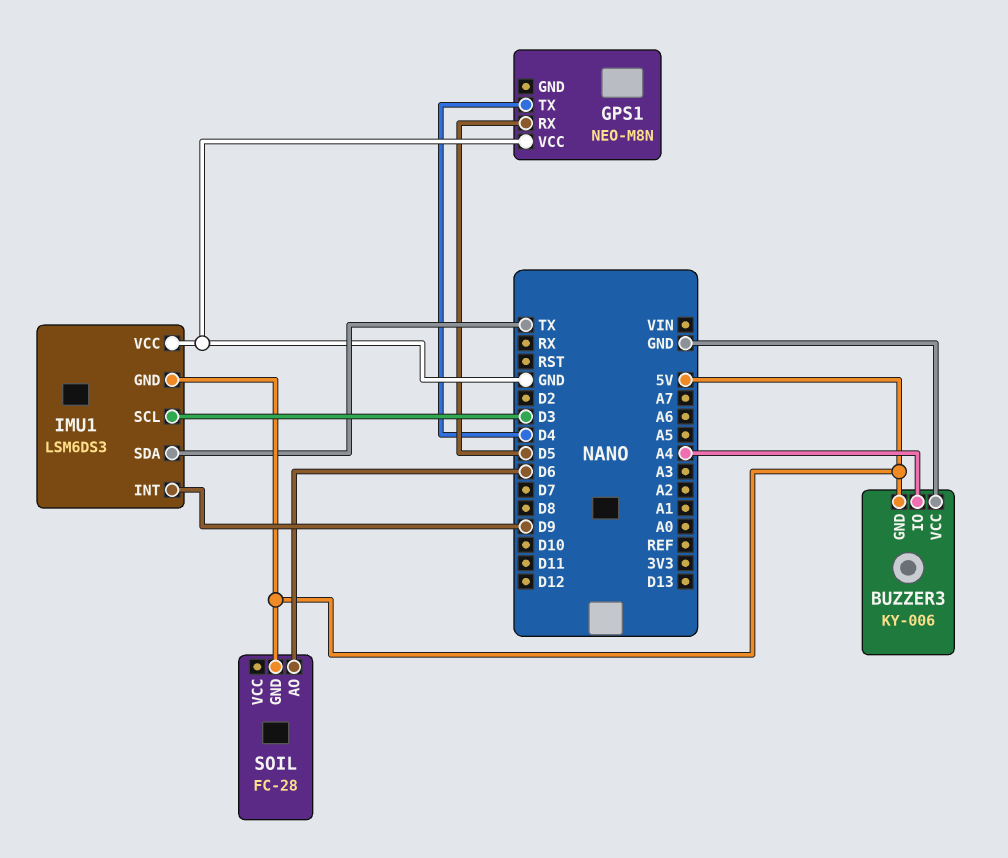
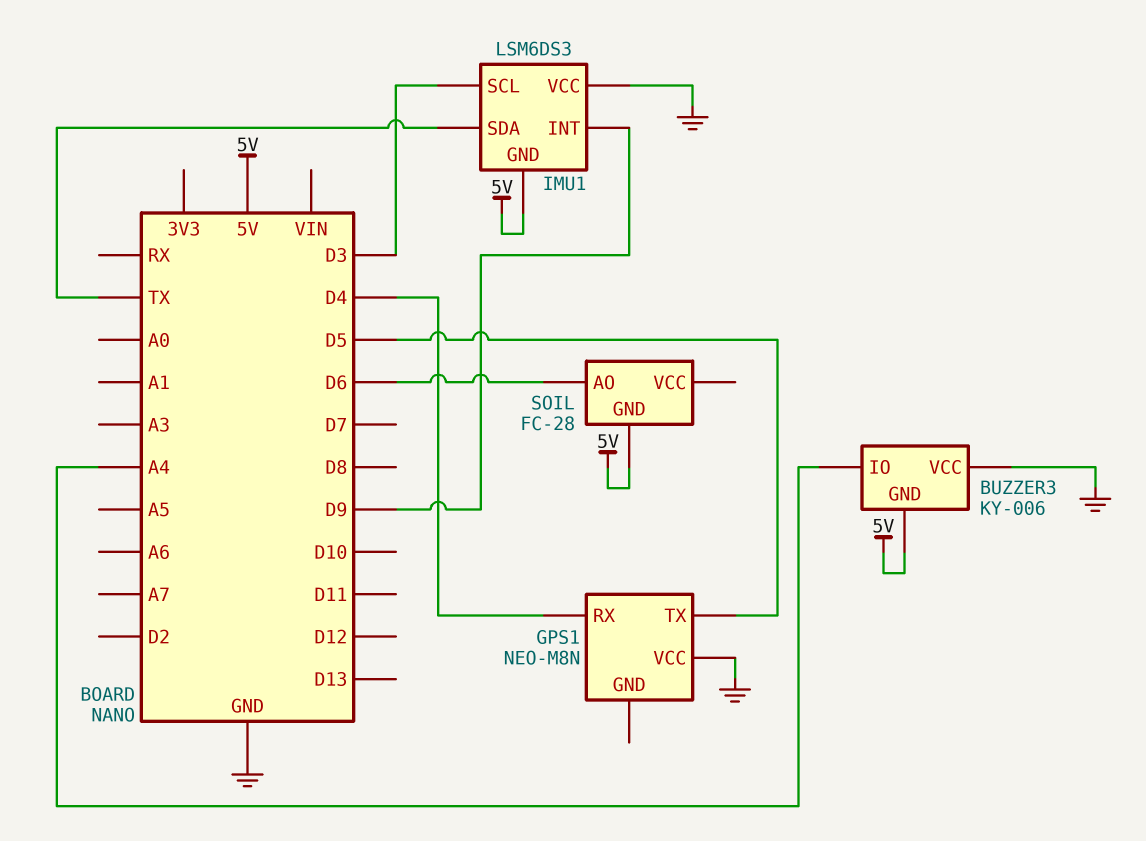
GPS1 pin RX: D5 -> D4
GPS1 pin TX: D4 -> D5

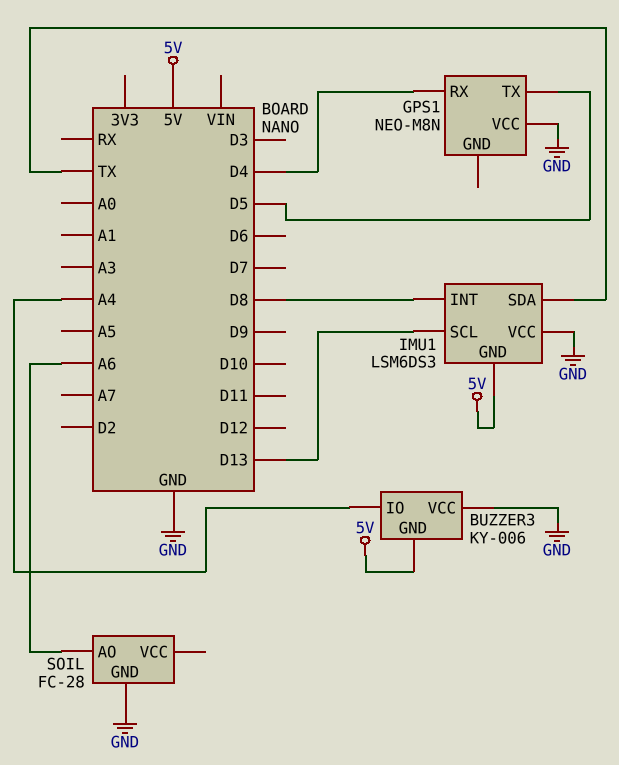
IMU1 pin INT: D9 -> D8
IMU1 pin SCL: D3 -> D13
SOIL pin AO: D6 -> A6
SOIL pin GND: 5V -> GND

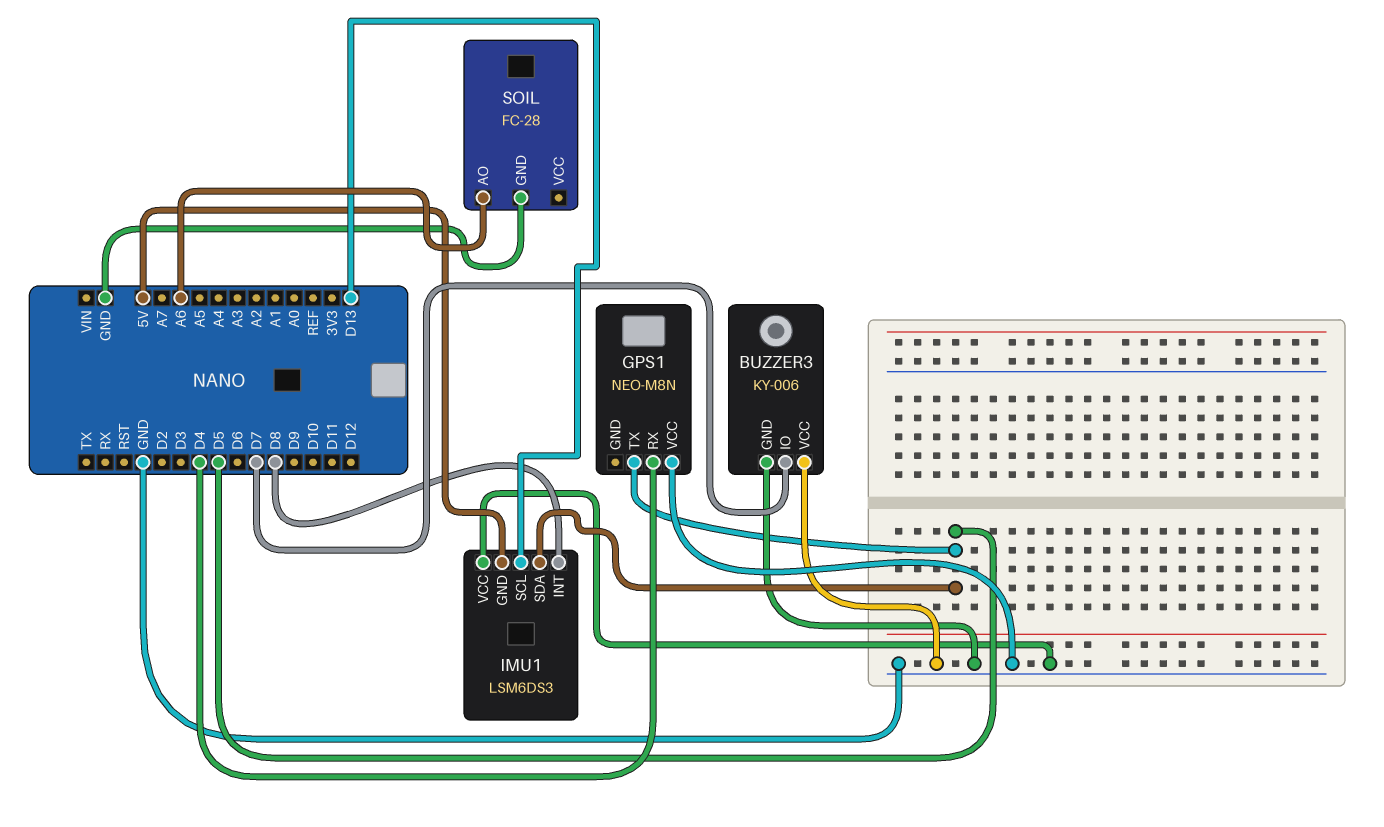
BUZZER3 pin GND: 5V -> GND
BUZZER3 pin IO: A4 -> D7
IMU1 pin SDA: TX -> D5

